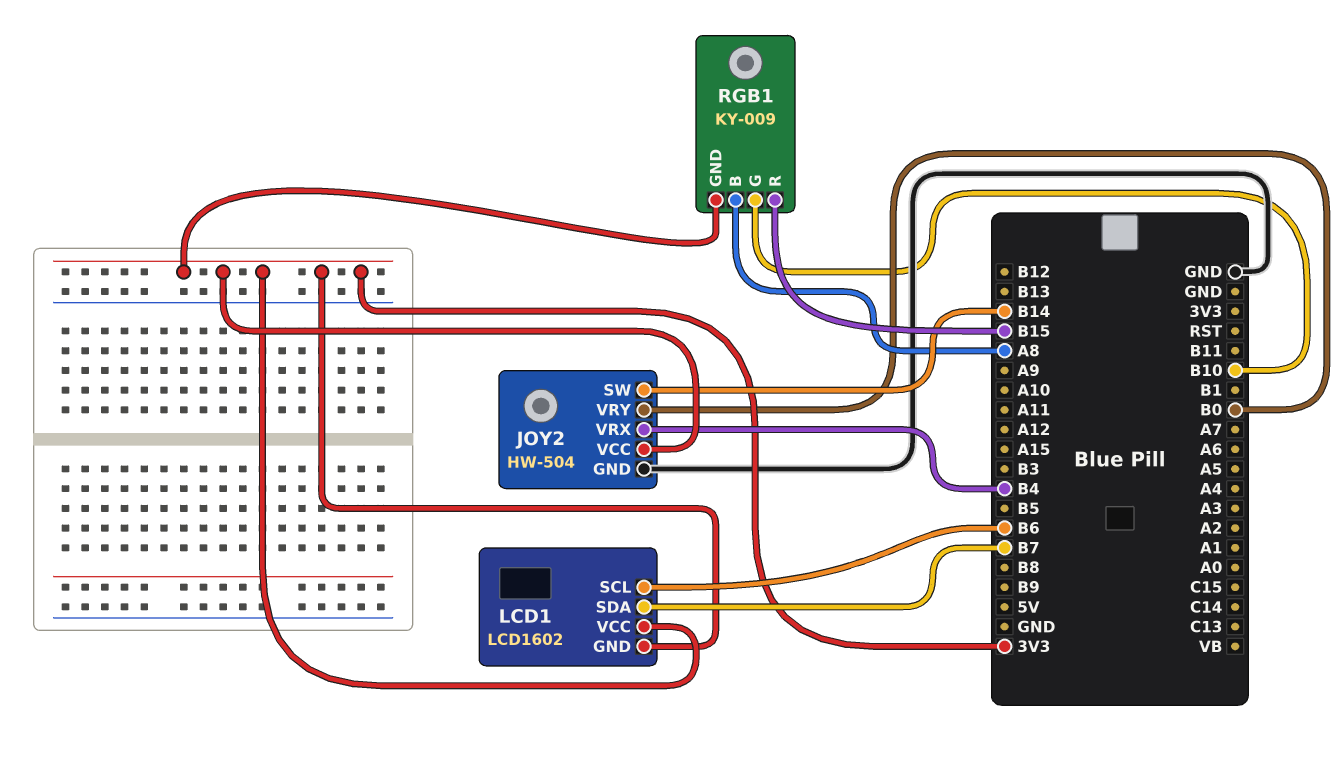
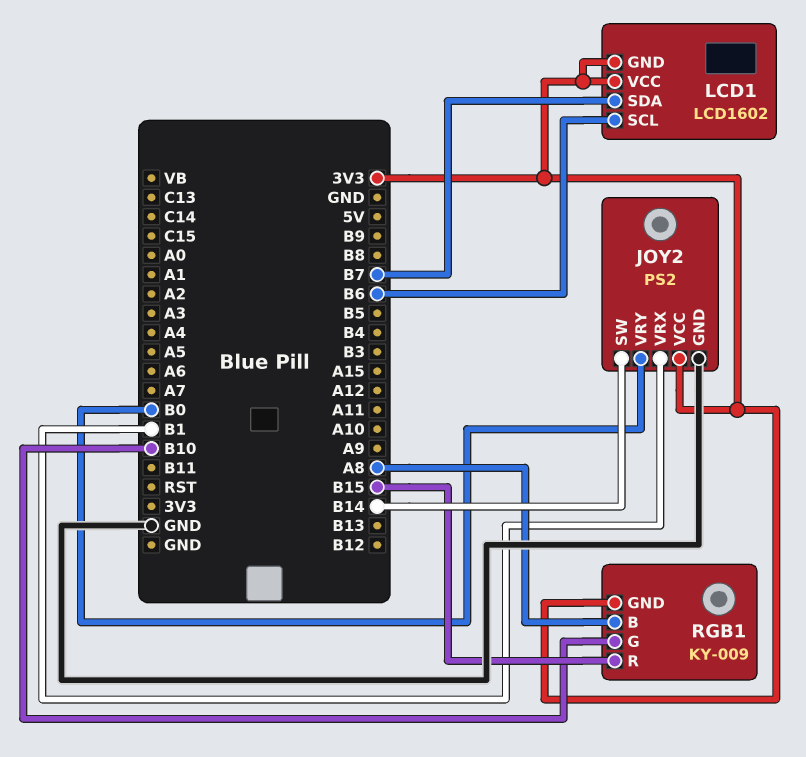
JOY2: HW-504 -> PS2
JOY2 pin VRX: B4 -> B1

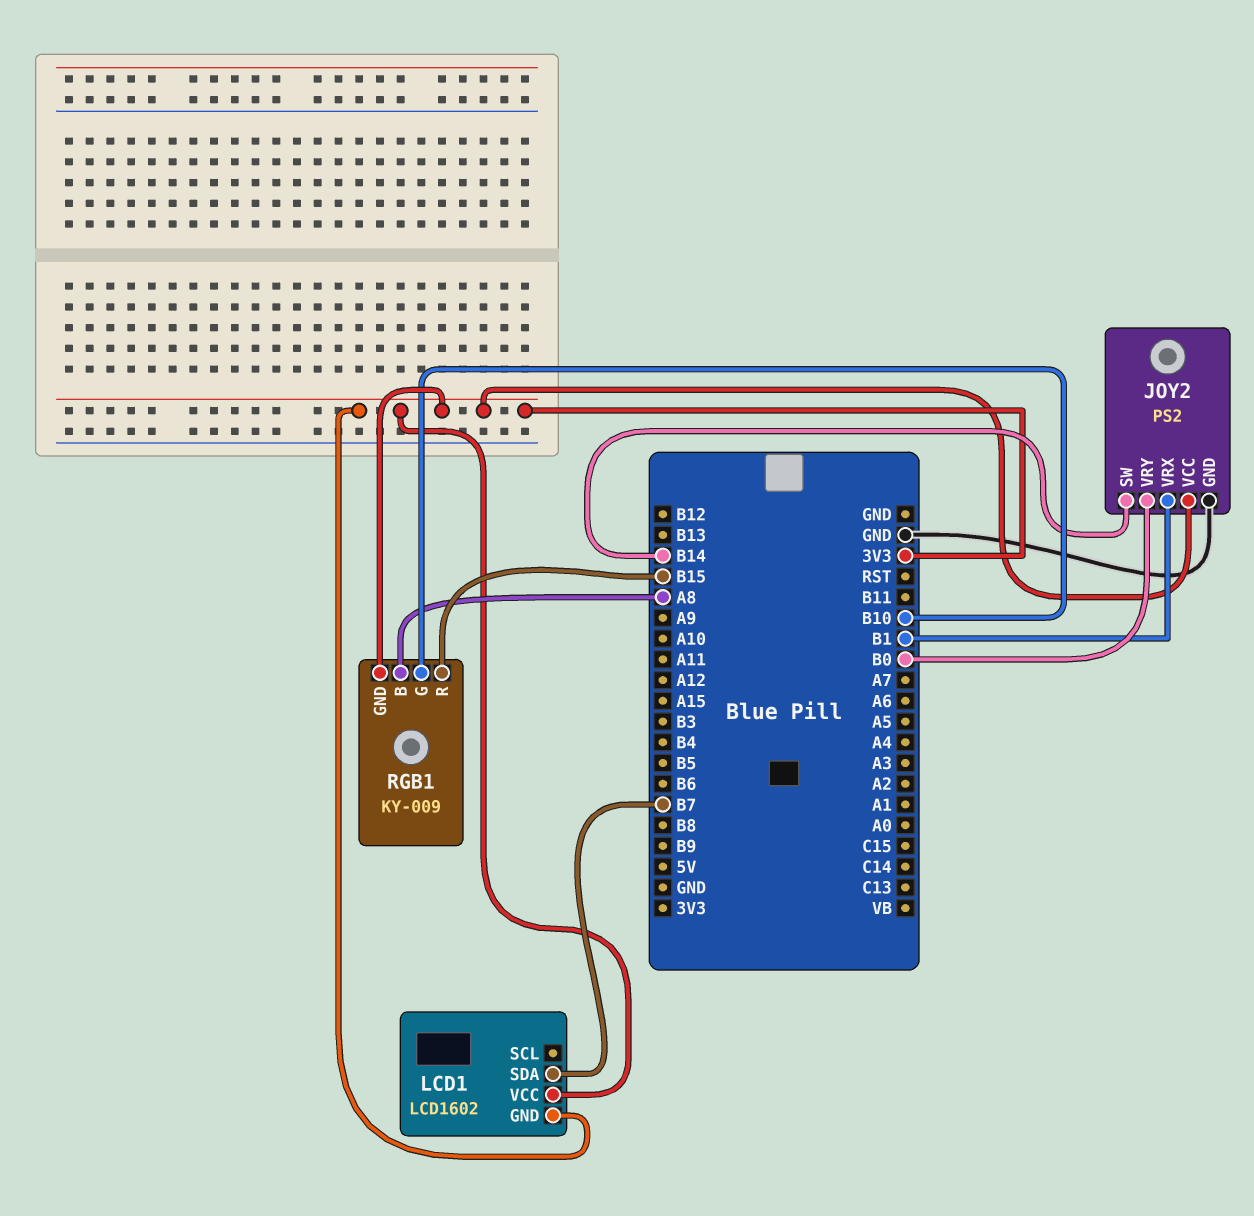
LCD1 pin SCL: B6 -> none

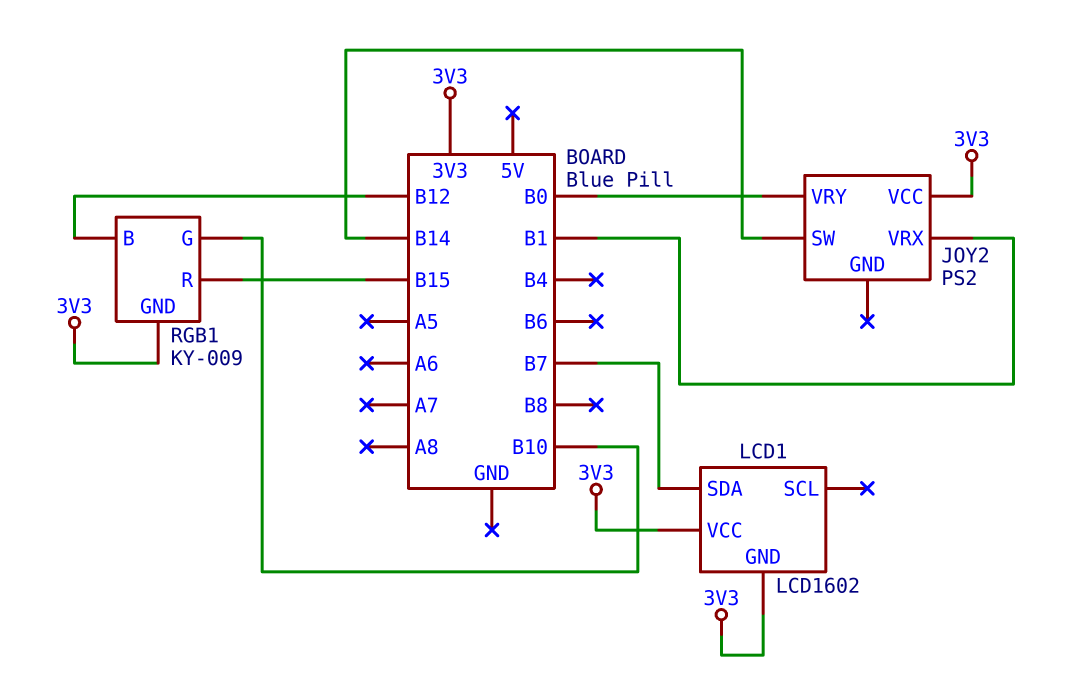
JOY2 pin GND: GND -> none
RGB1 pin B: A8 -> B12

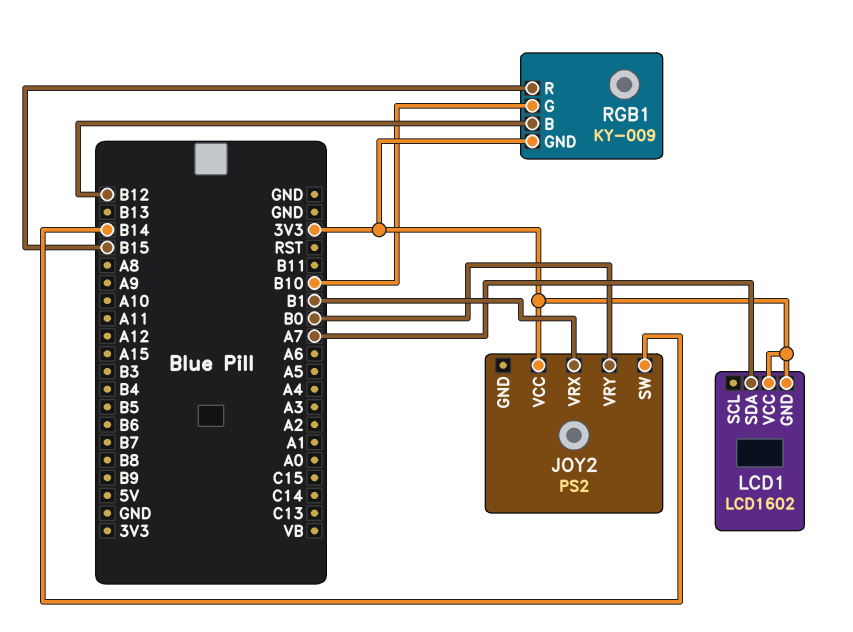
LCD1 pin SDA: B7 -> A7

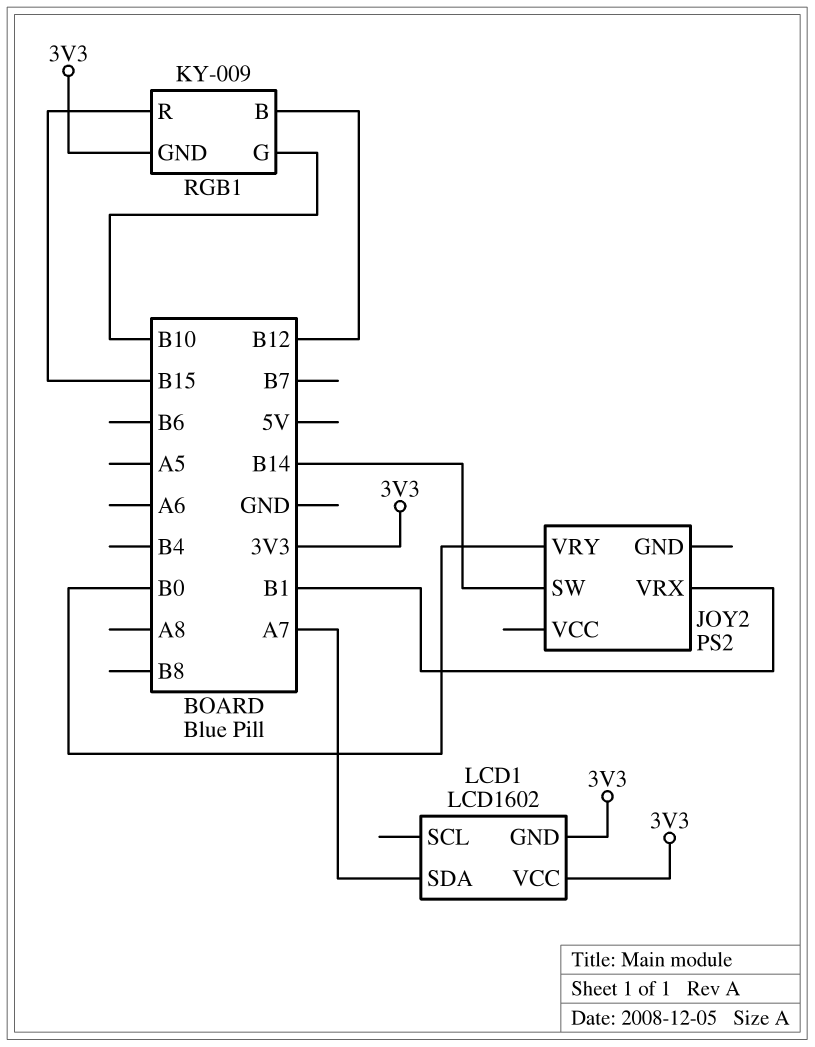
JOY2 pin VCC: 3V3 -> none

